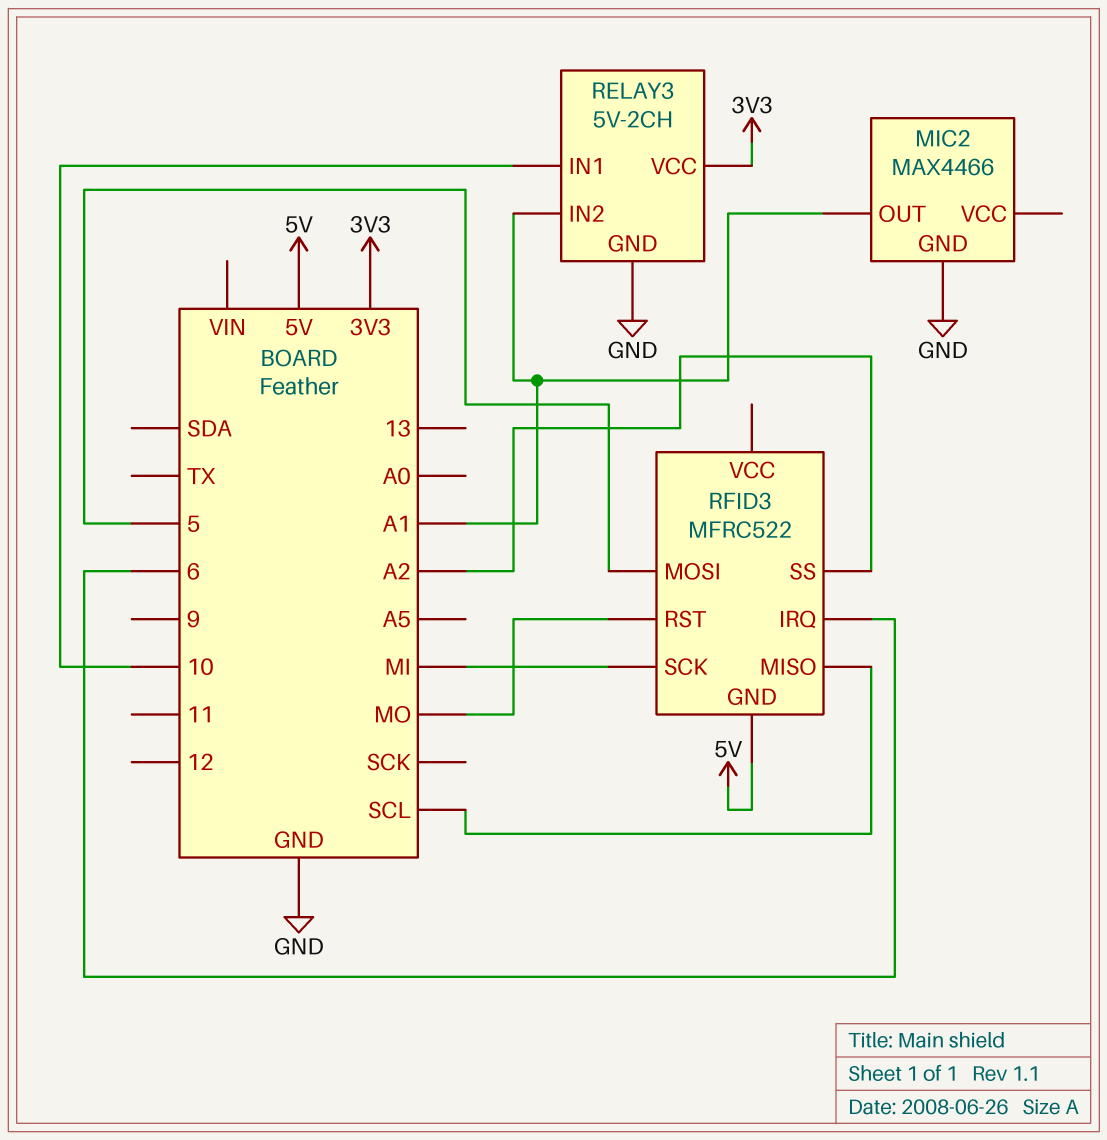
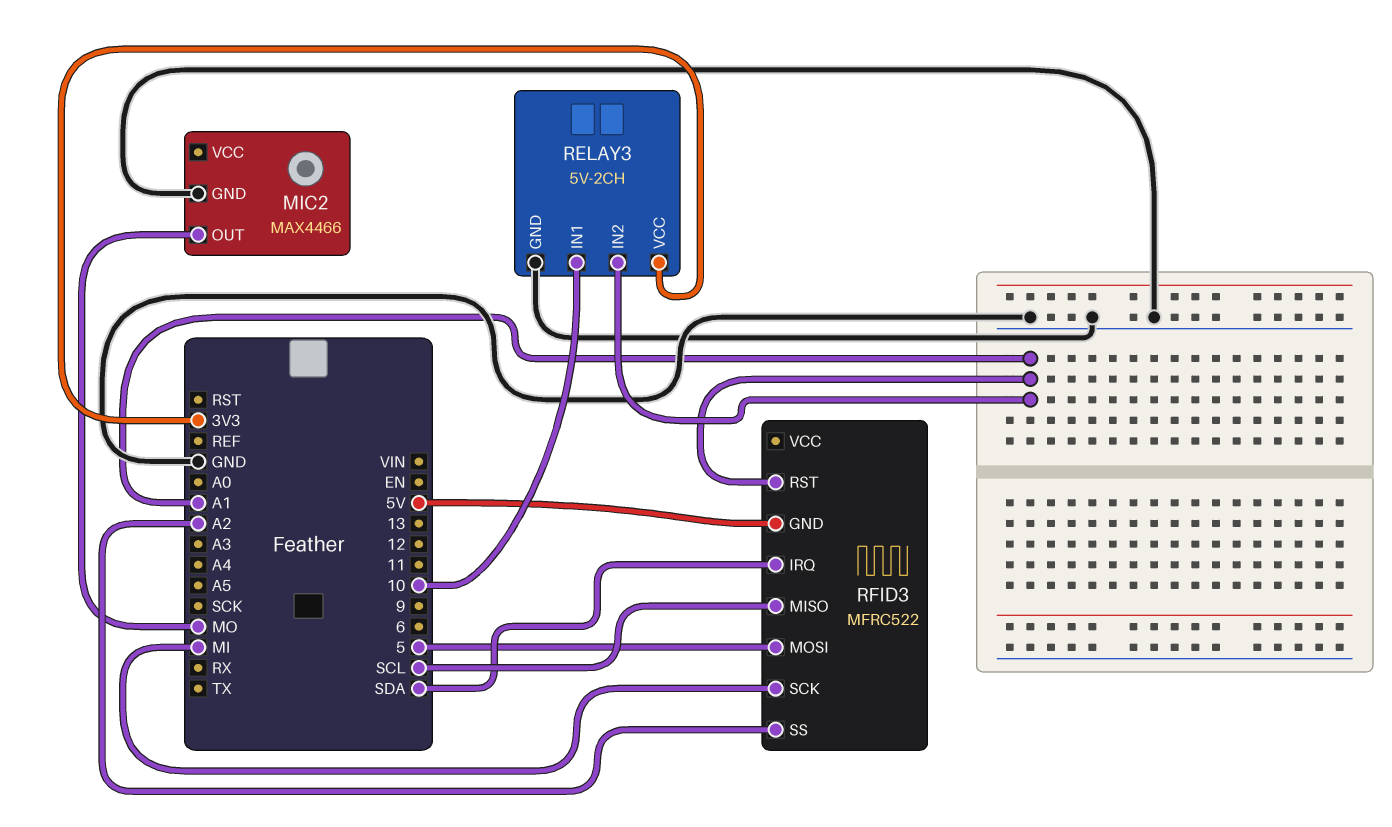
MIC2 pin OUT: A1 -> MO
RFID3 pin IRQ: 6 -> SDA
RFID3 pin RST: MO -> A1

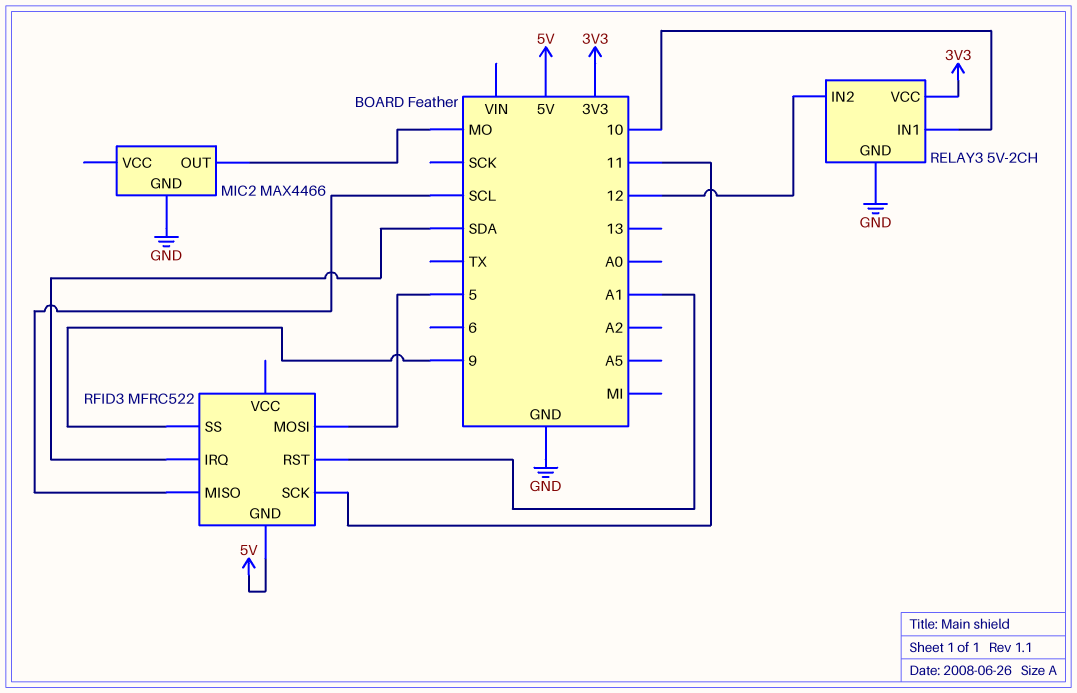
RELAY3 pin IN2: A1 -> 12
RFID3 pin SCK: MI -> 11
RFID3 pin SS: A2 -> 9

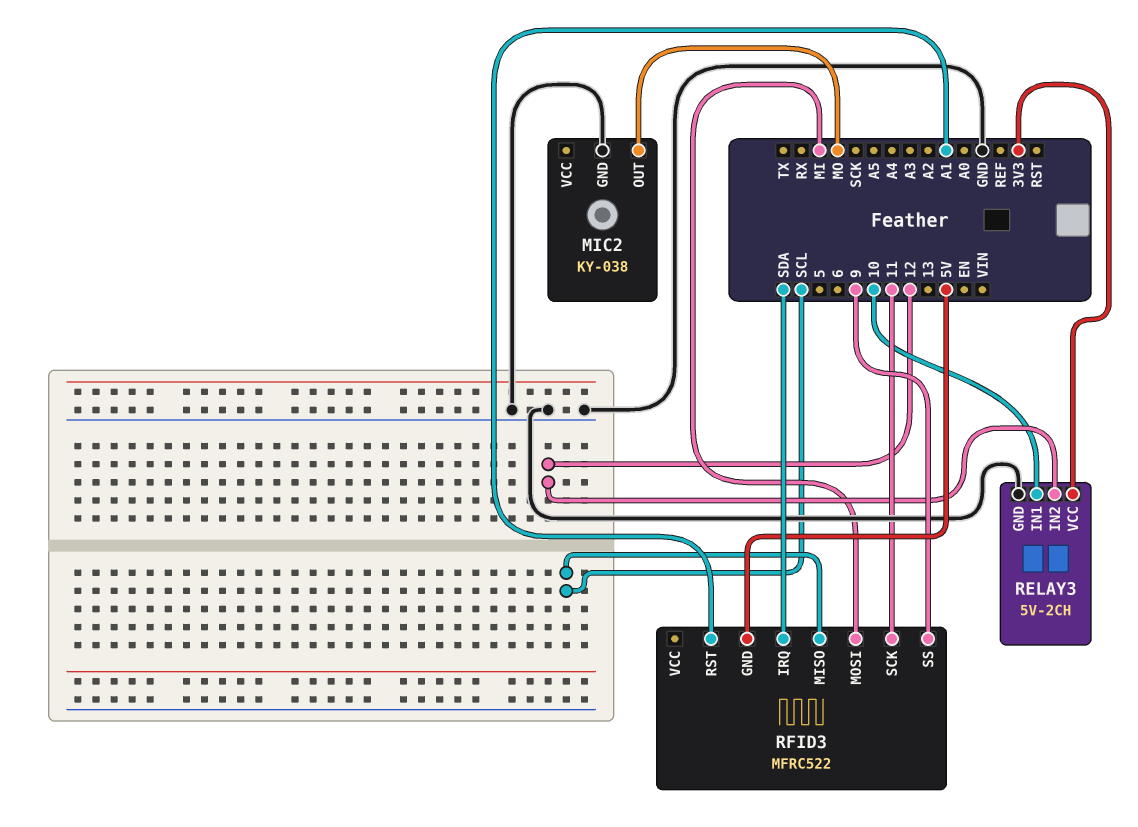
MIC2: MAX4466 -> KY-038
RFID3 pin MOSI: 5 -> MI

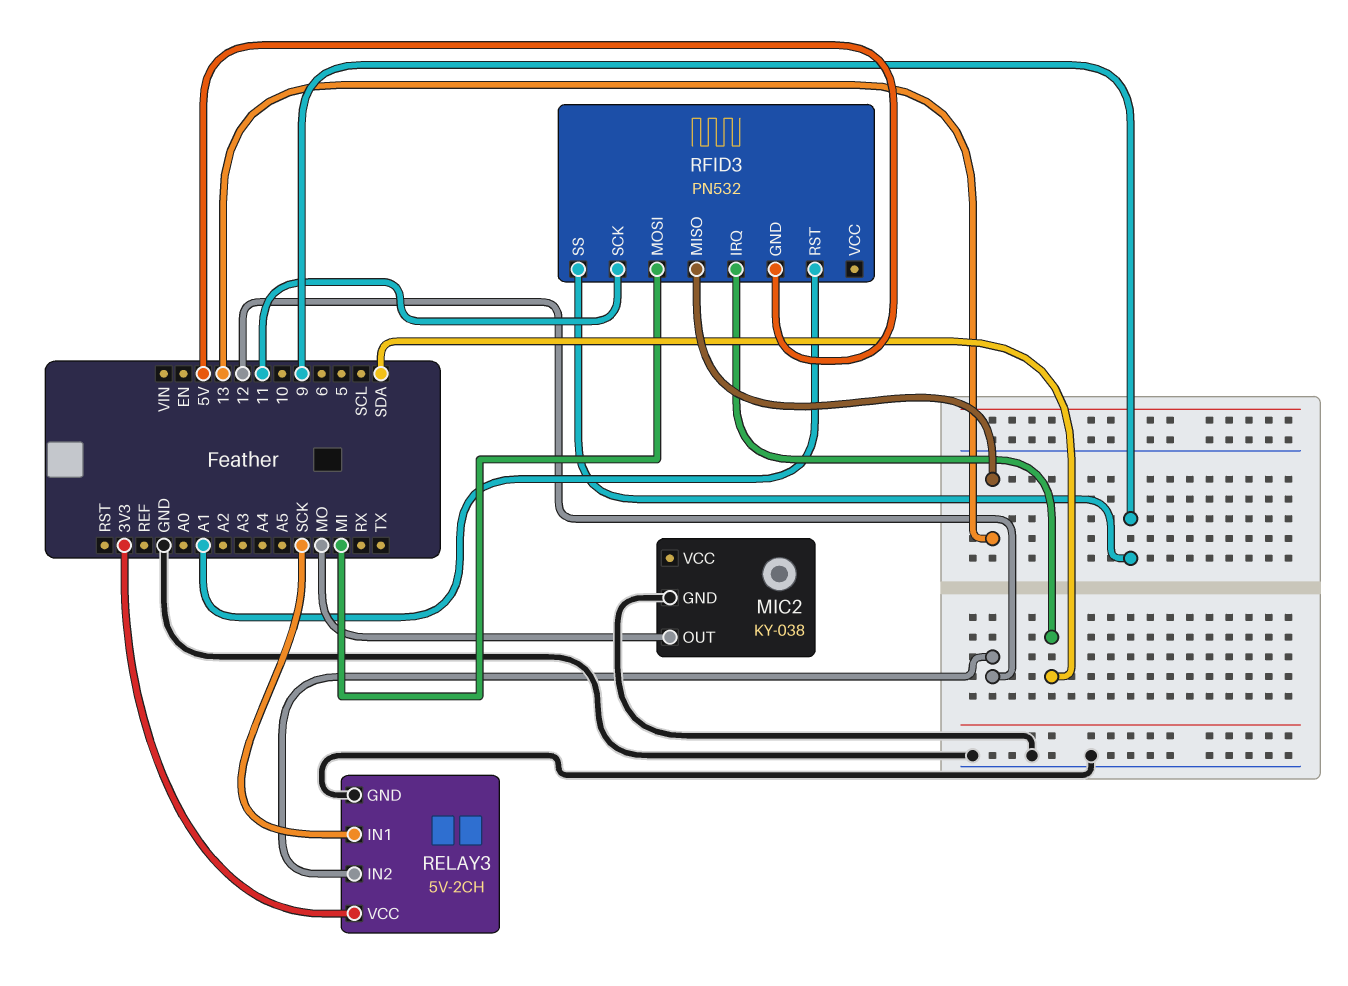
RELAY3 pin IN1: 10 -> SCK
RFID3: MFRC522 -> PN532
RFID3 pin MISO: SCL -> 13

